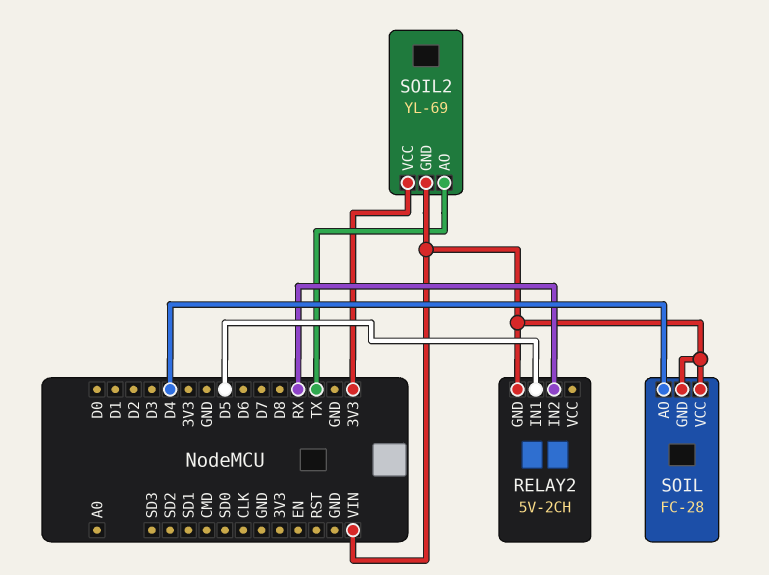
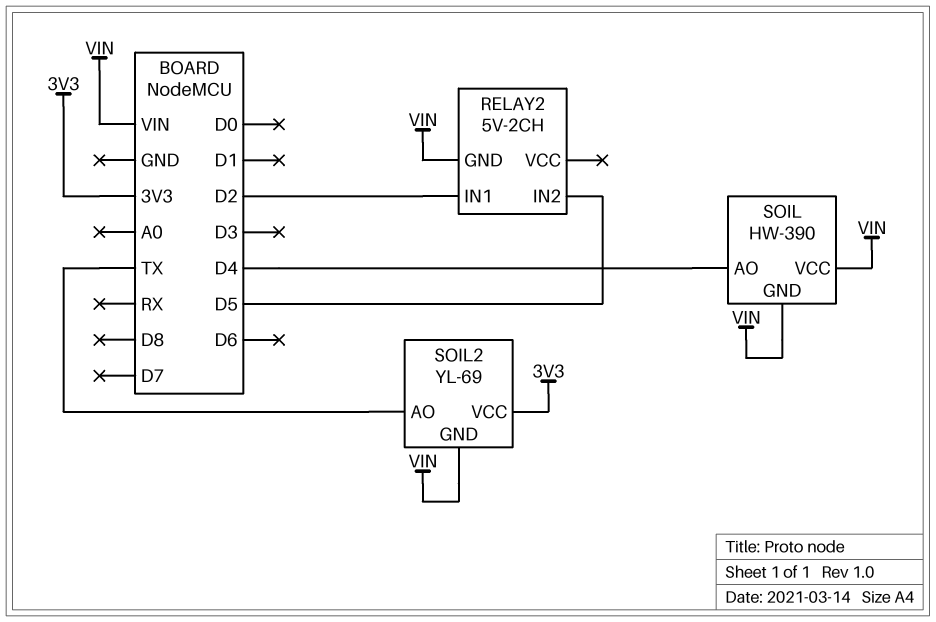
RELAY2 pin IN1: D5 -> D2
RELAY2 pin IN2: RX -> D5
SOIL: FC-28 -> HW-390

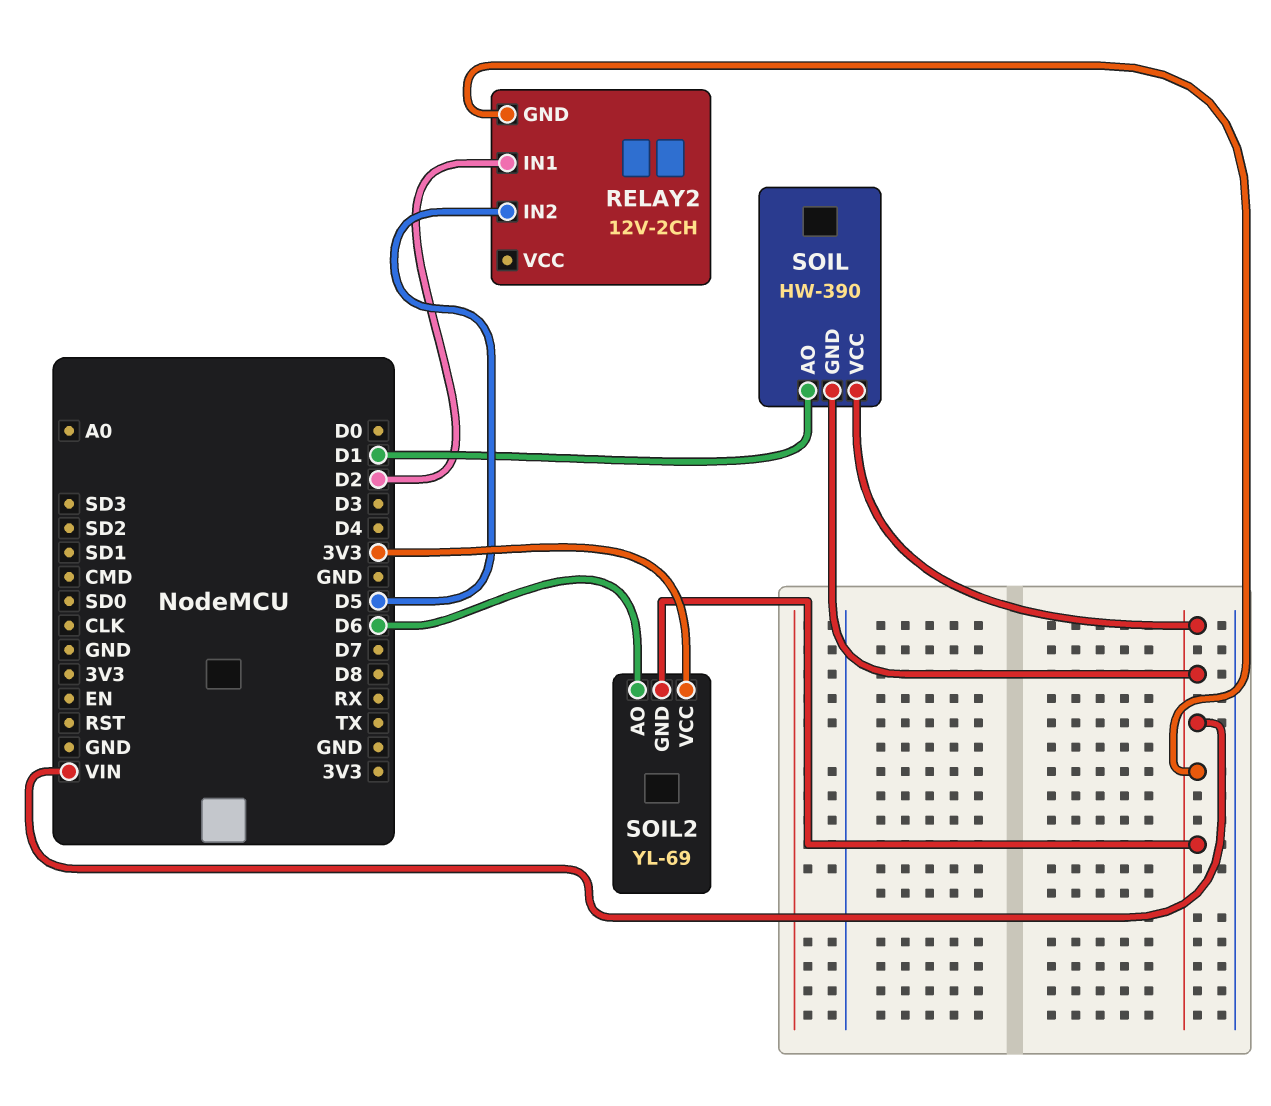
RELAY2: 5V-2CH -> 12V-2CH
SOIL pin AO: D4 -> D1
SOIL2 pin AO: TX -> D6

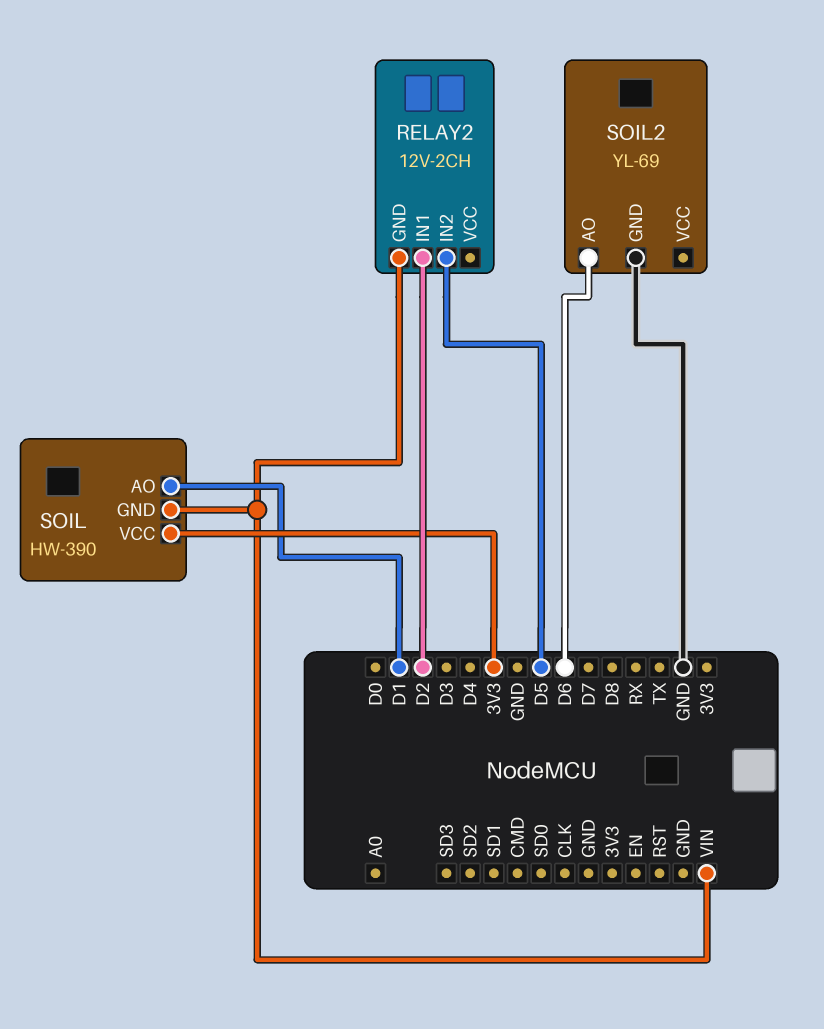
SOIL pin VCC: VIN -> 3V3
SOIL2 pin GND: VIN -> GND
SOIL2 pin VCC: 3V3 -> none

